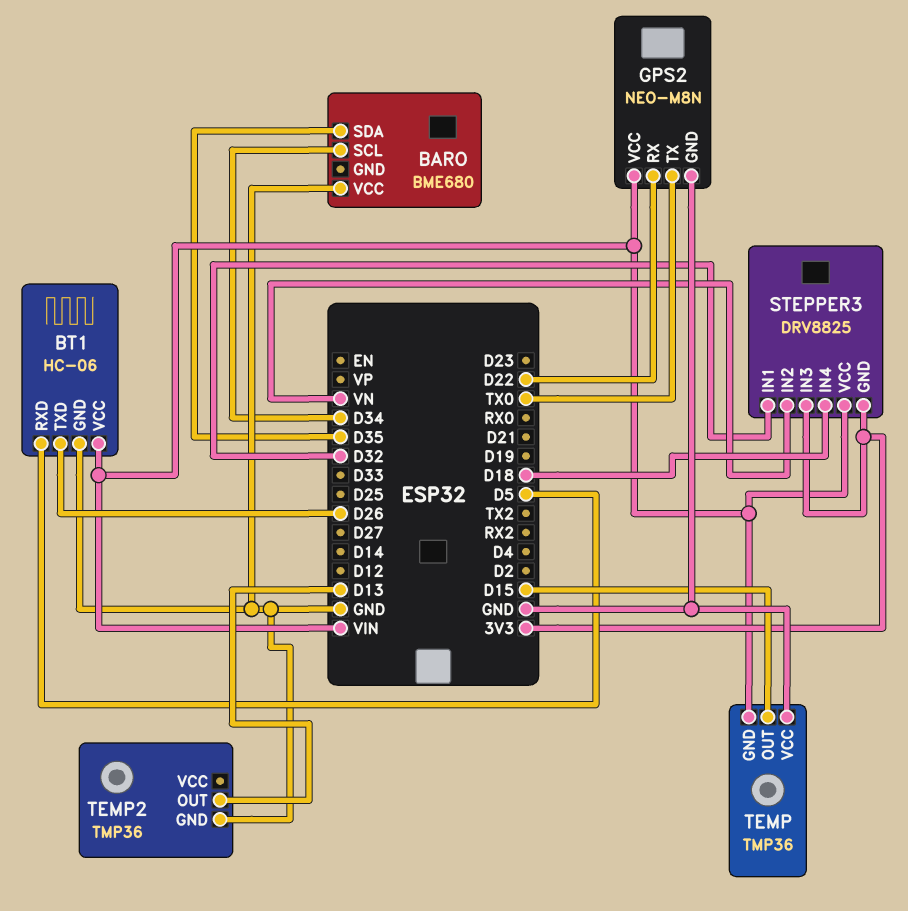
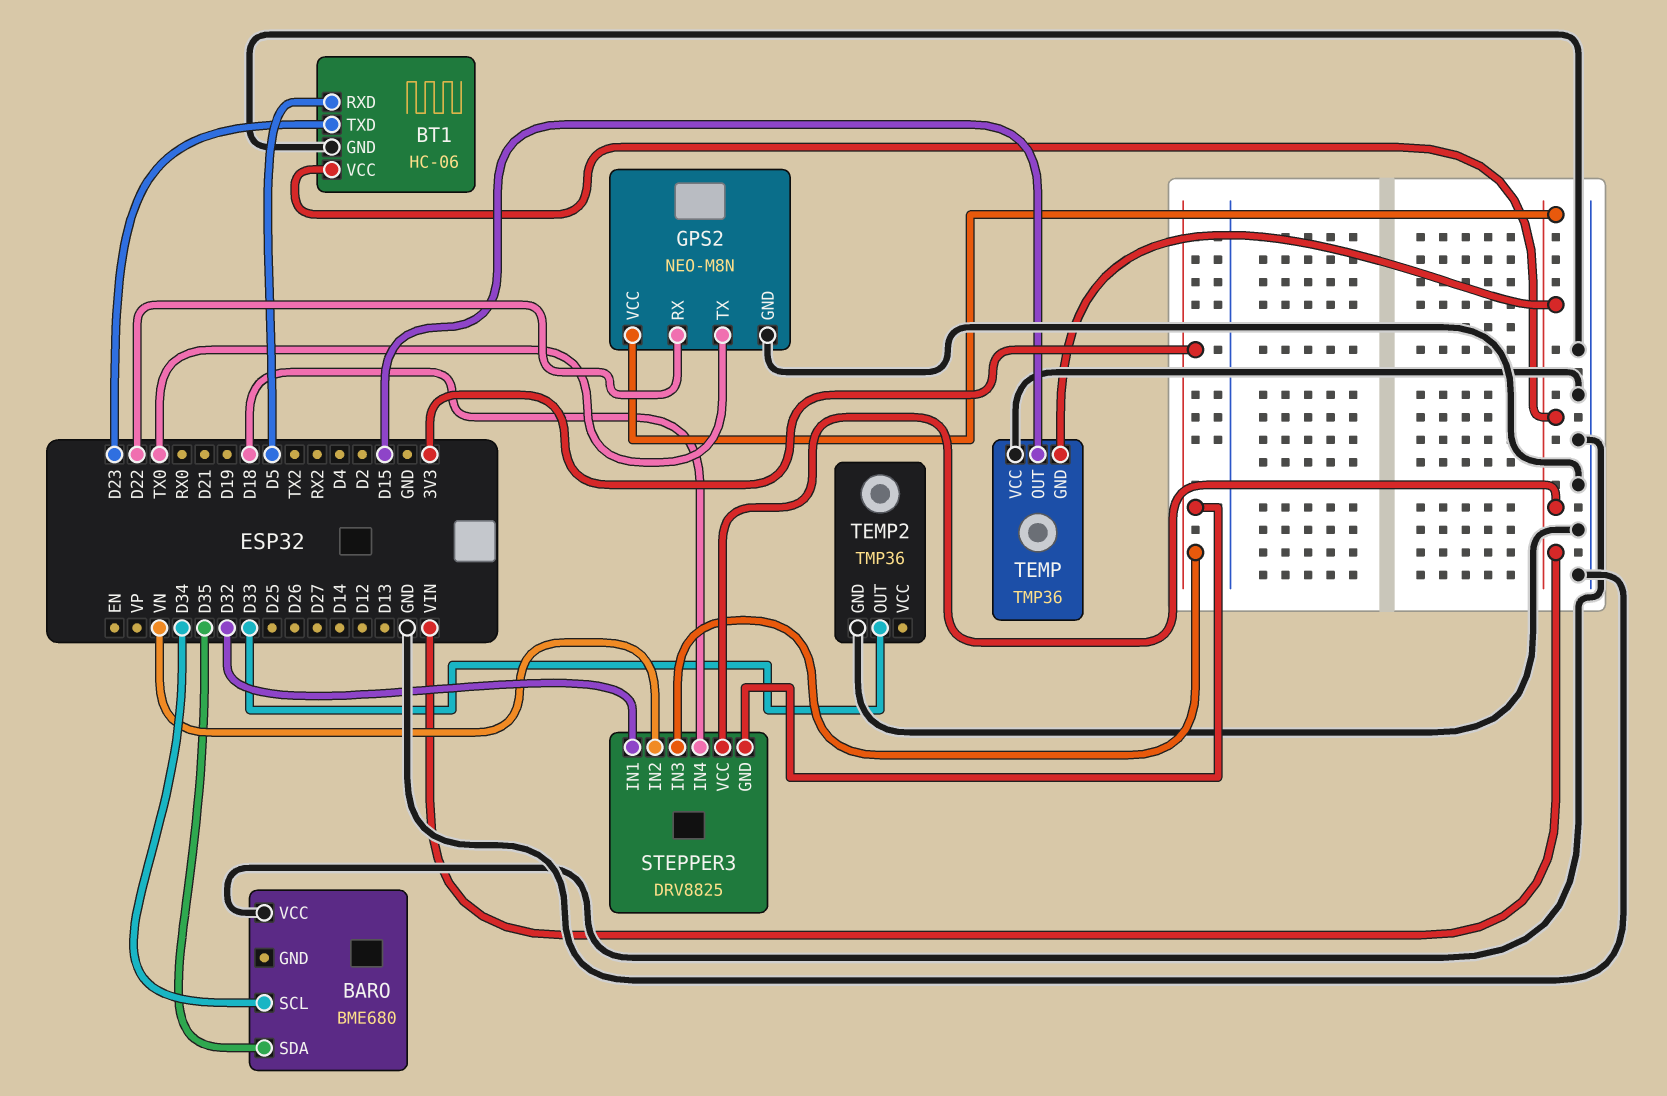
BT1 pin TXD: D26 -> D23
TEMP2 pin OUT: D13 -> D33

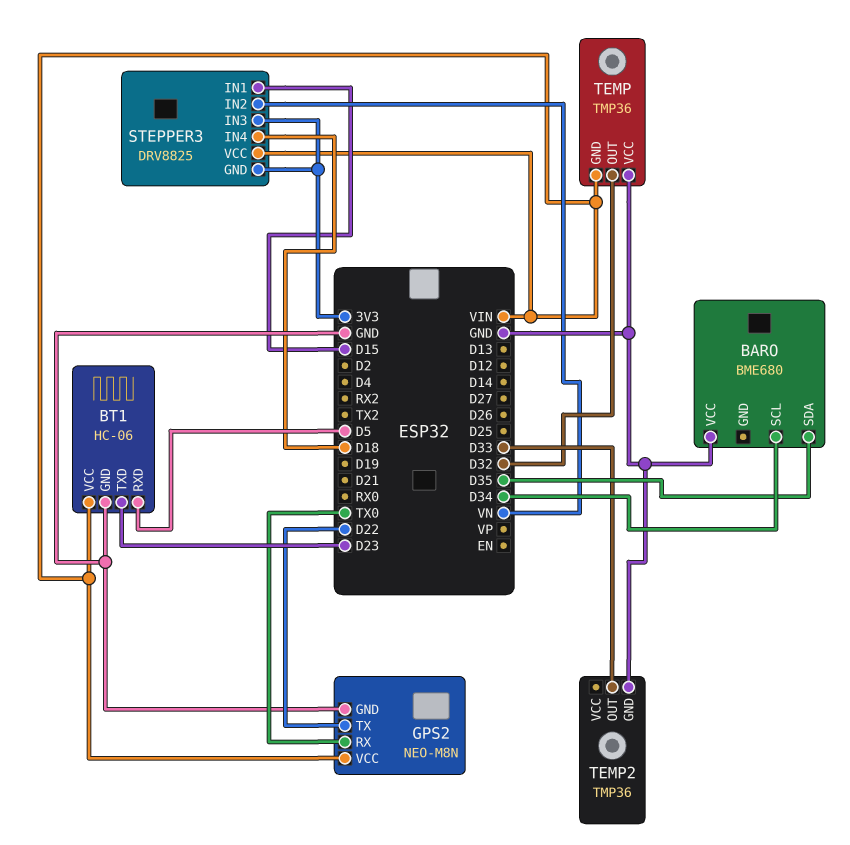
GPS2 pin RX: D22 -> TX0
GPS2 pin TX: TX0 -> D22
STEPPER3 pin IN1: D32 -> D15
TEMP pin OUT: D15 -> D32

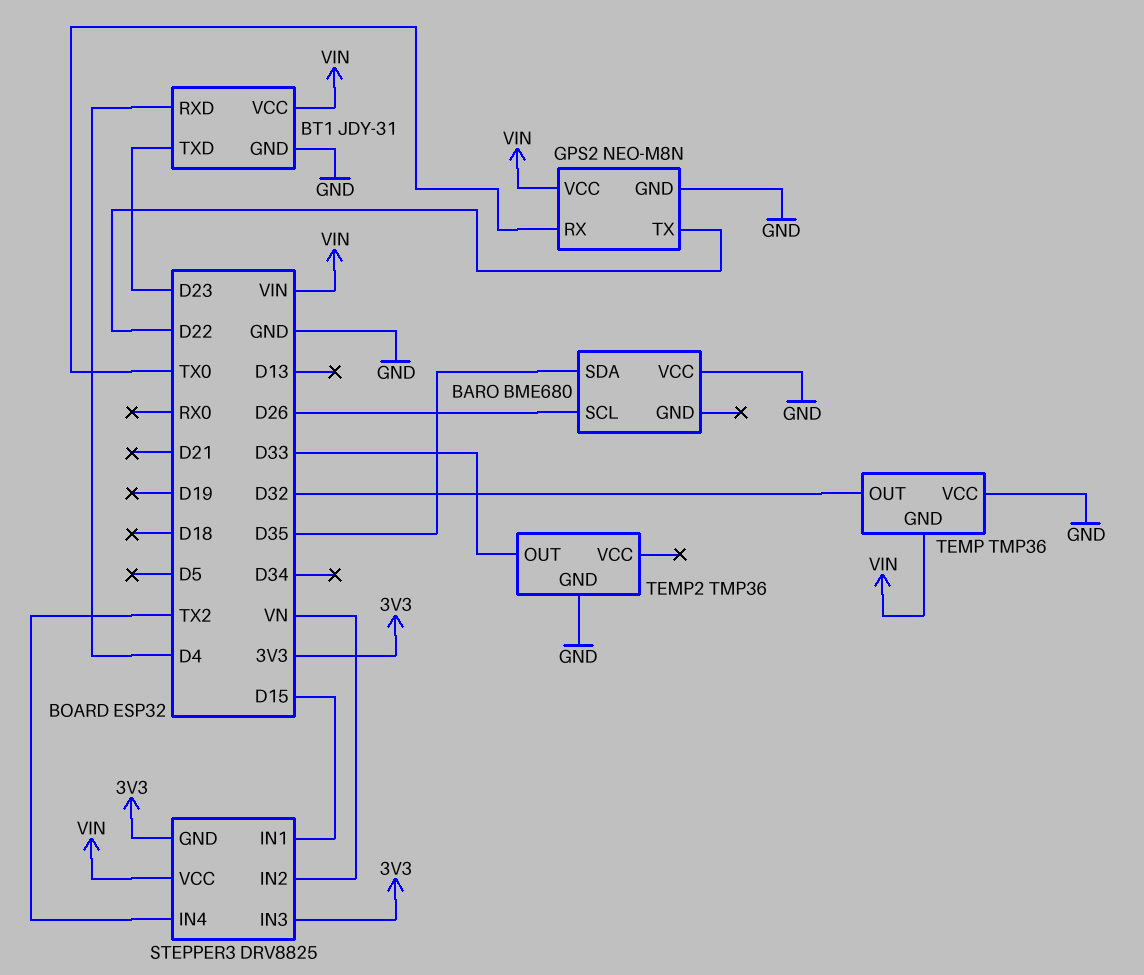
BARO pin SCL: D34 -> D26
BT1: HC-06 -> JDY-31
BT1 pin RXD: D5 -> D4
STEPPER3 pin IN4: D18 -> TX2

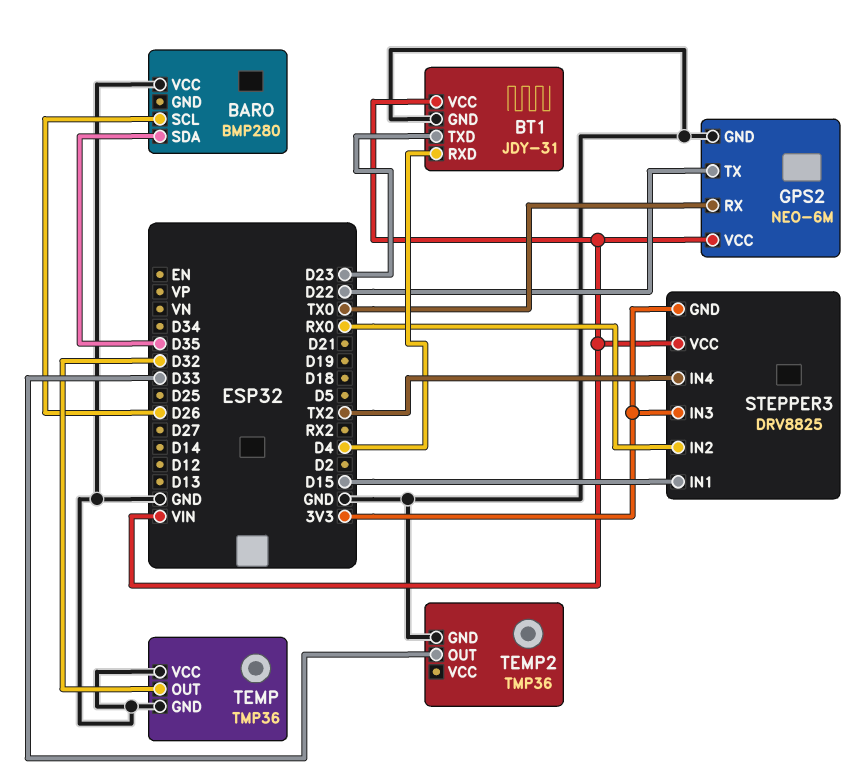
BARO: BME680 -> BMP280
GPS2: NEO-M8N -> NEO-6M
STEPPER3 pin IN2: VN -> RX0
TEMP pin GND: VIN -> GND

